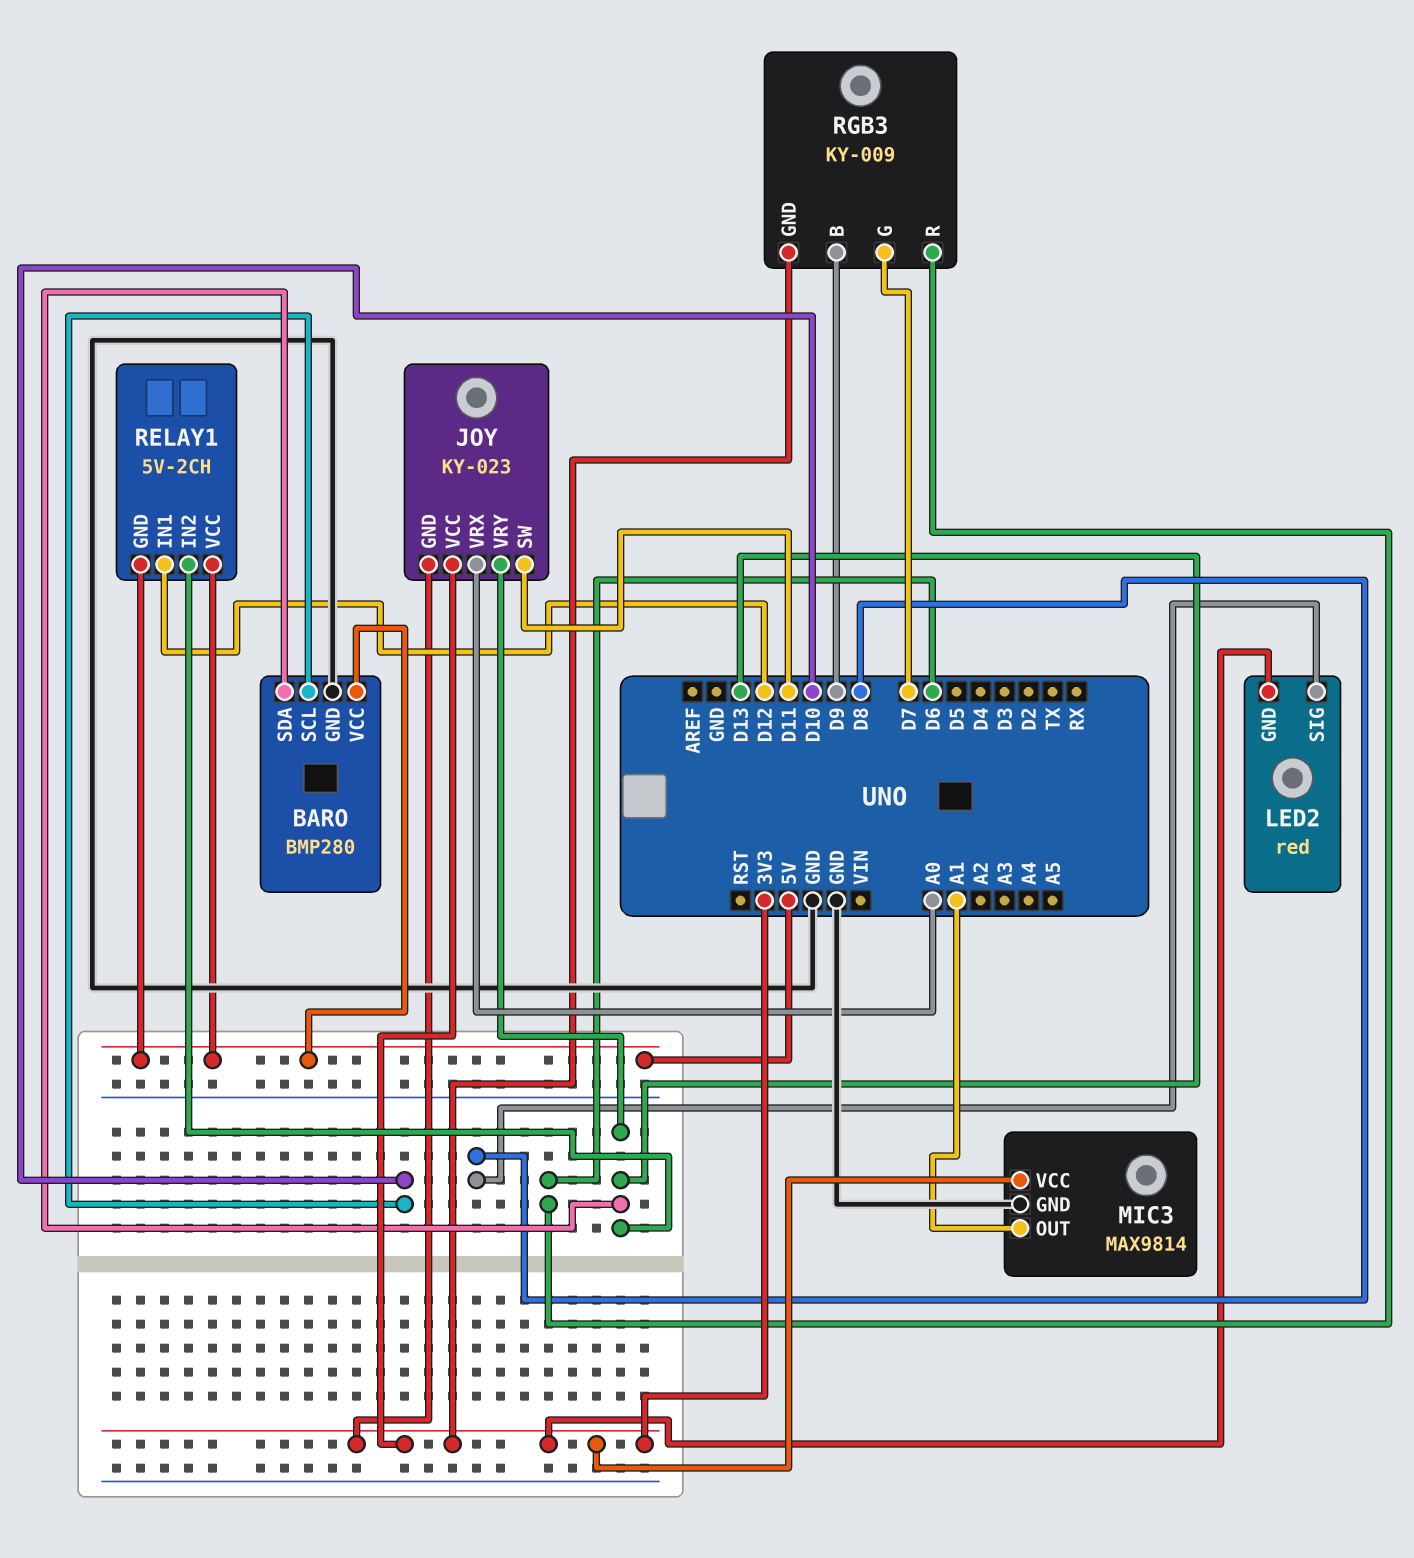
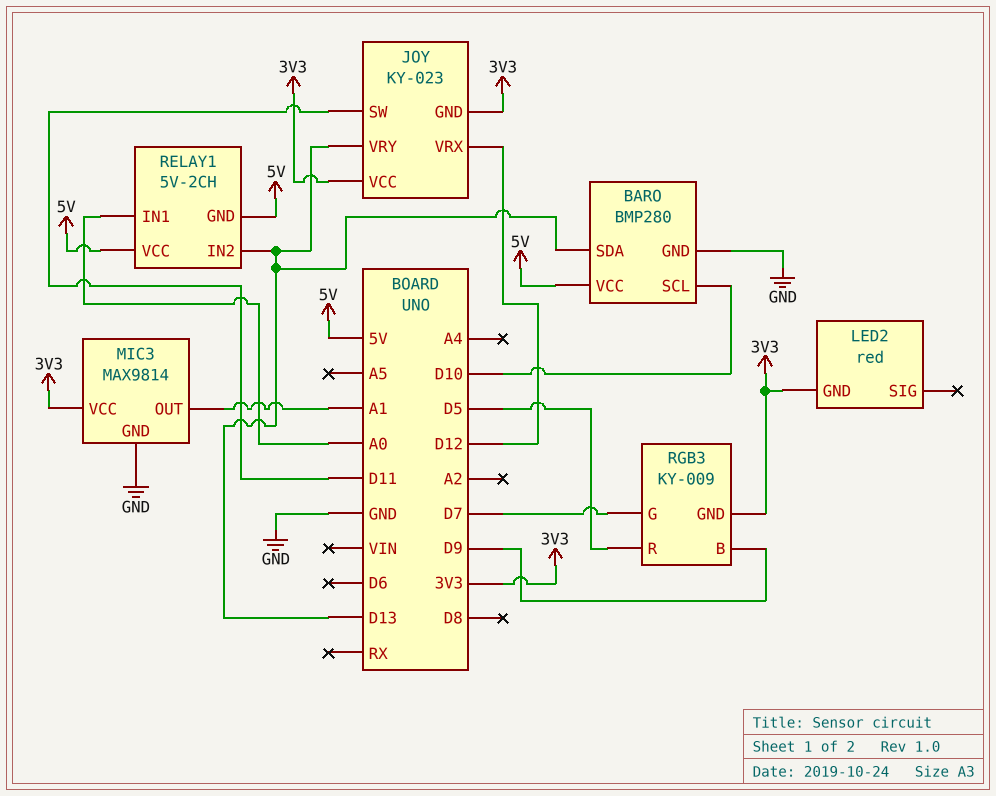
JOY pin VRX: A0 -> D12
LED2 pin SIG: D8 -> none
RELAY1 pin IN1: D12 -> A0
RGB3 pin R: D6 -> D5

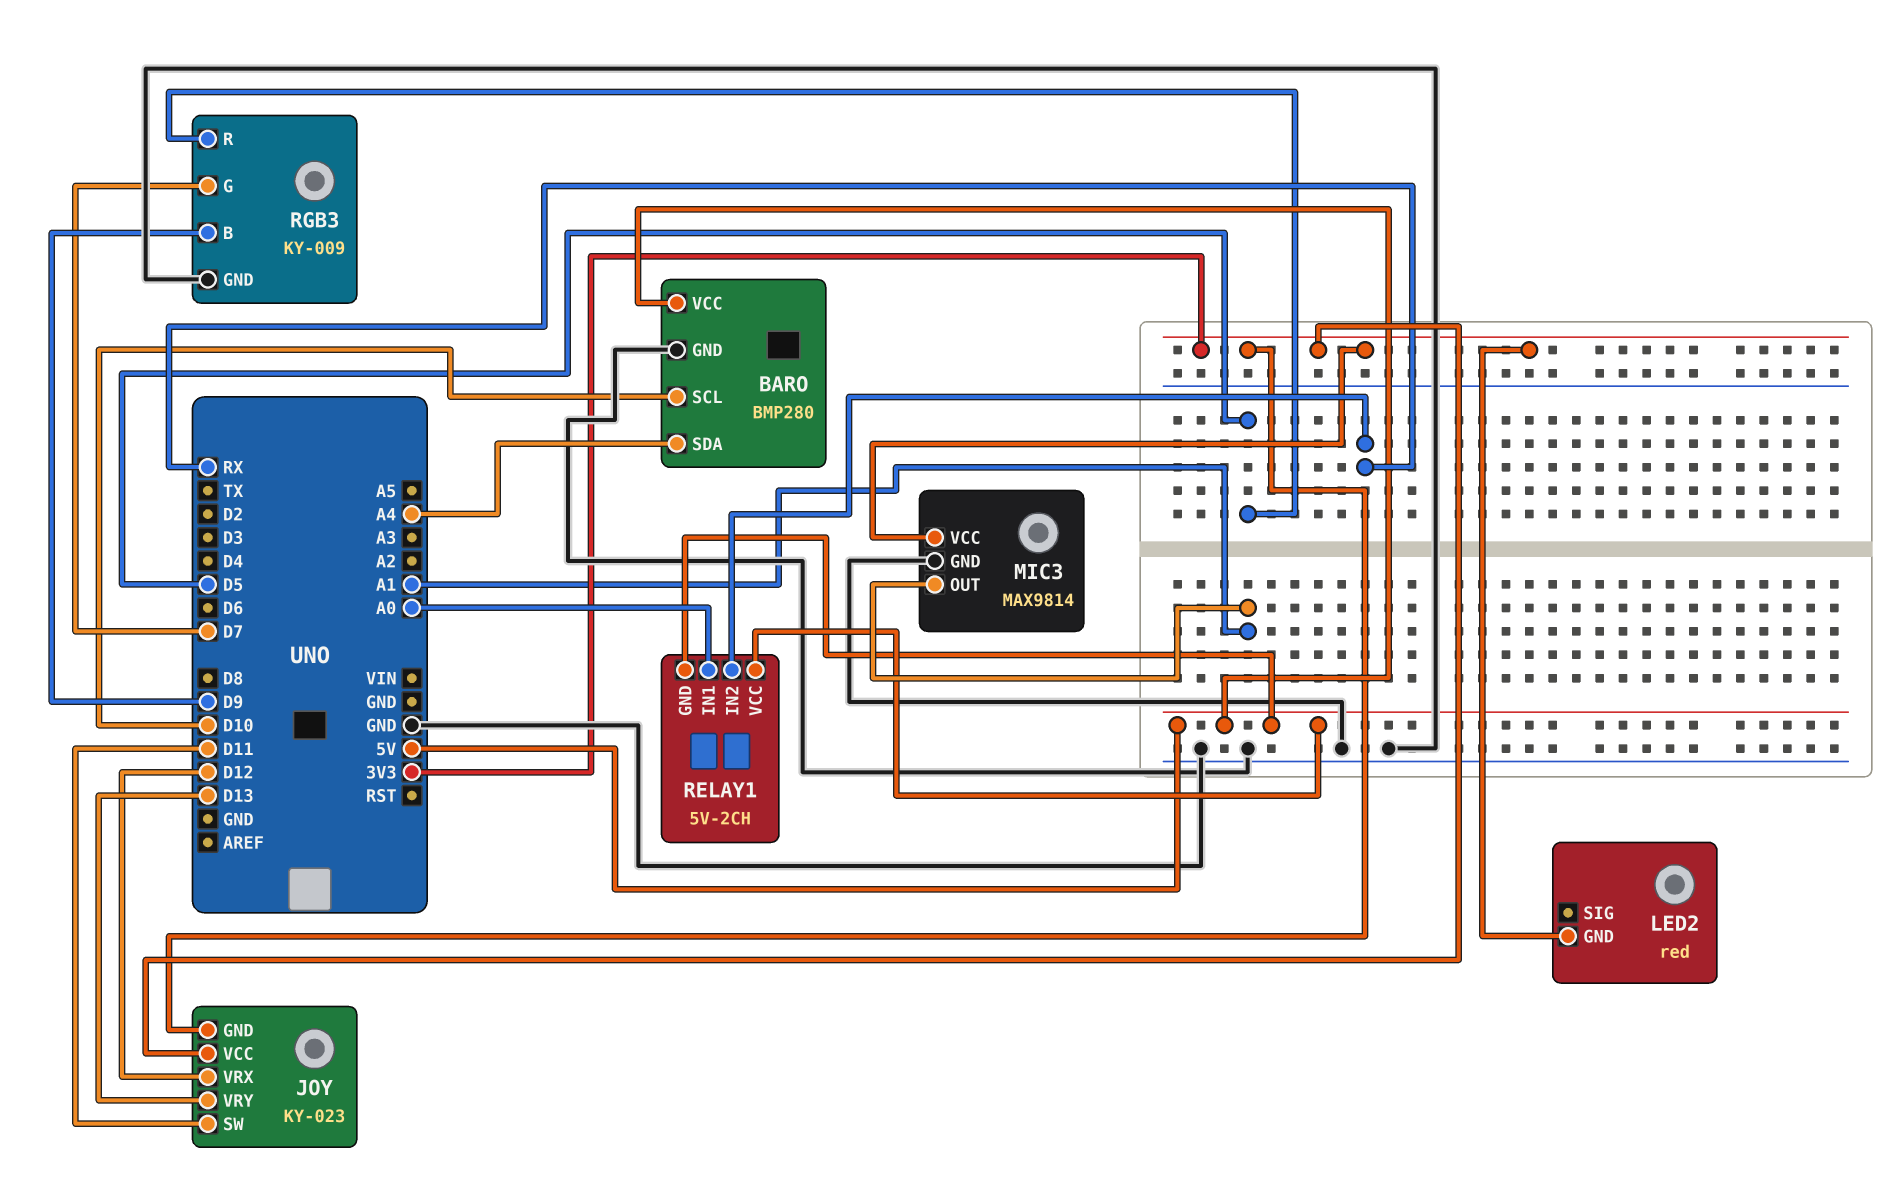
BARO pin SDA: D13 -> A4
RELAY1 pin IN2: D13 -> RX
RGB3 pin GND: 3V3 -> GND

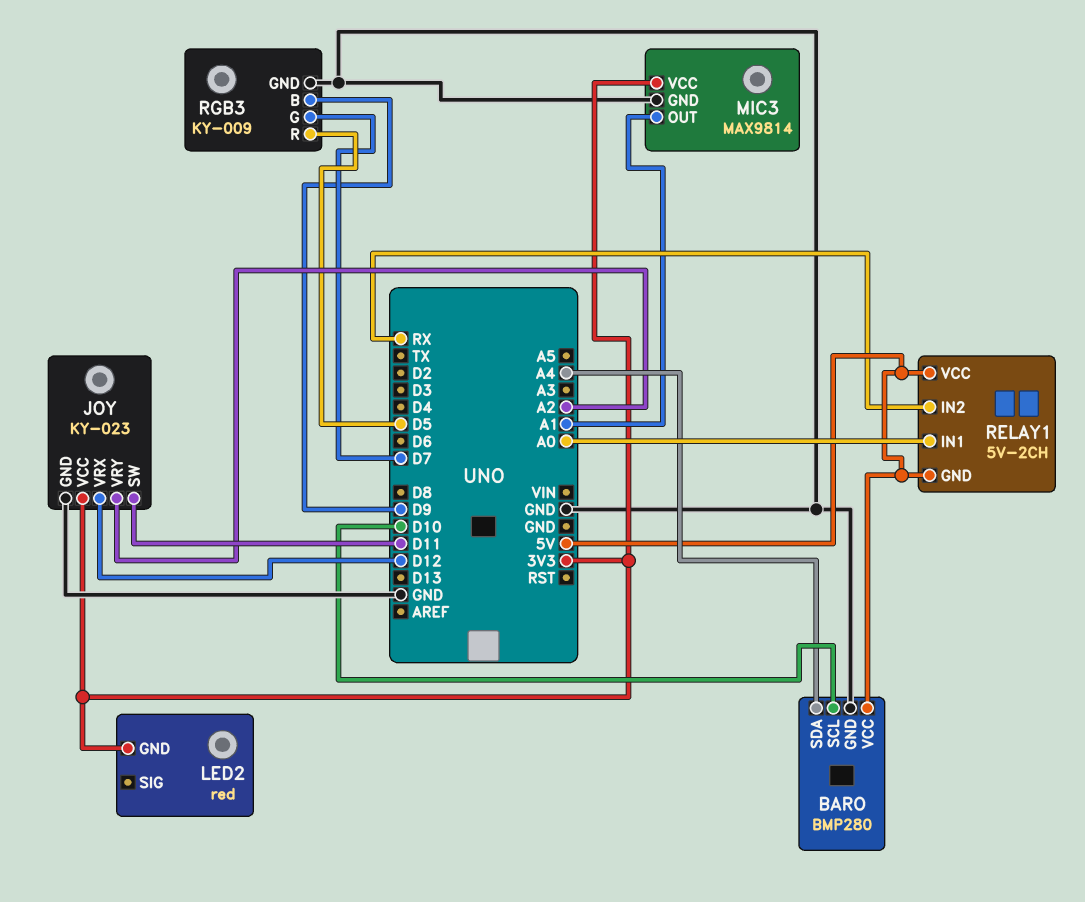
JOY pin GND: 3V3 -> GND
JOY pin VRY: D13 -> A2

